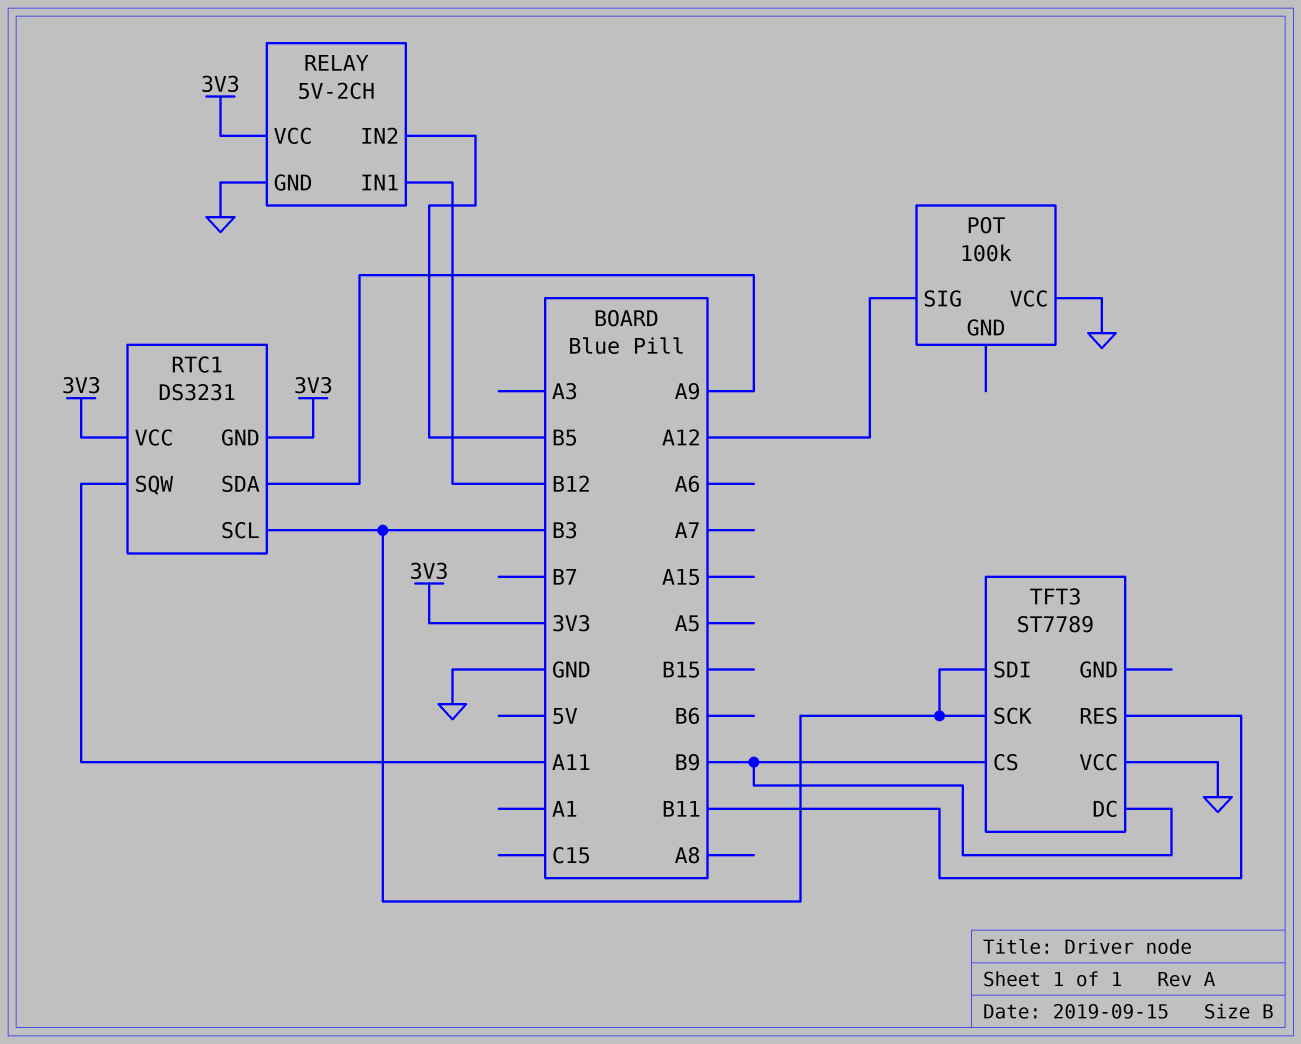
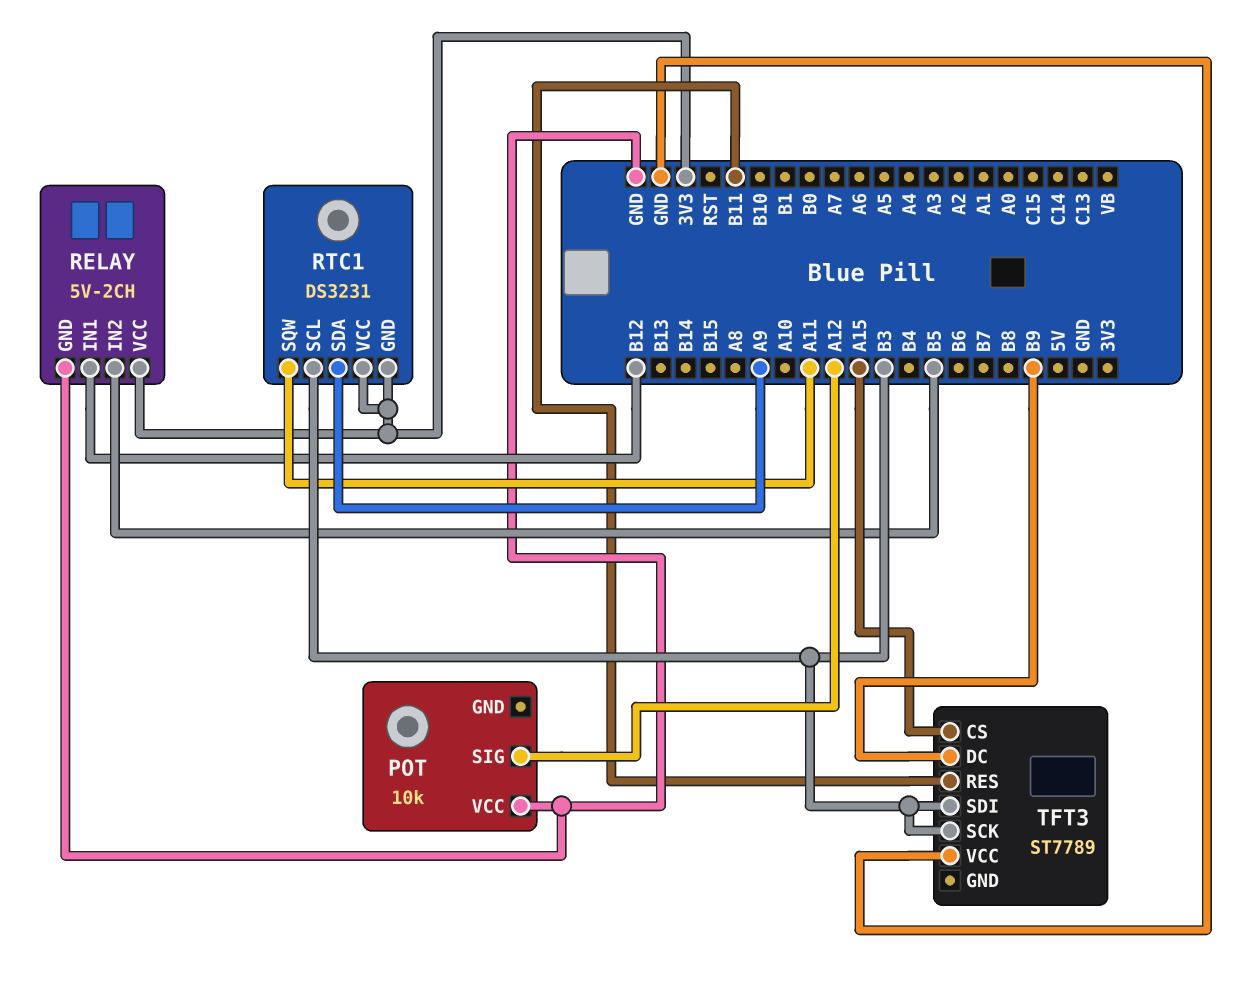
POT: 100k -> 10k
TFT3 pin CS: B9 -> A15

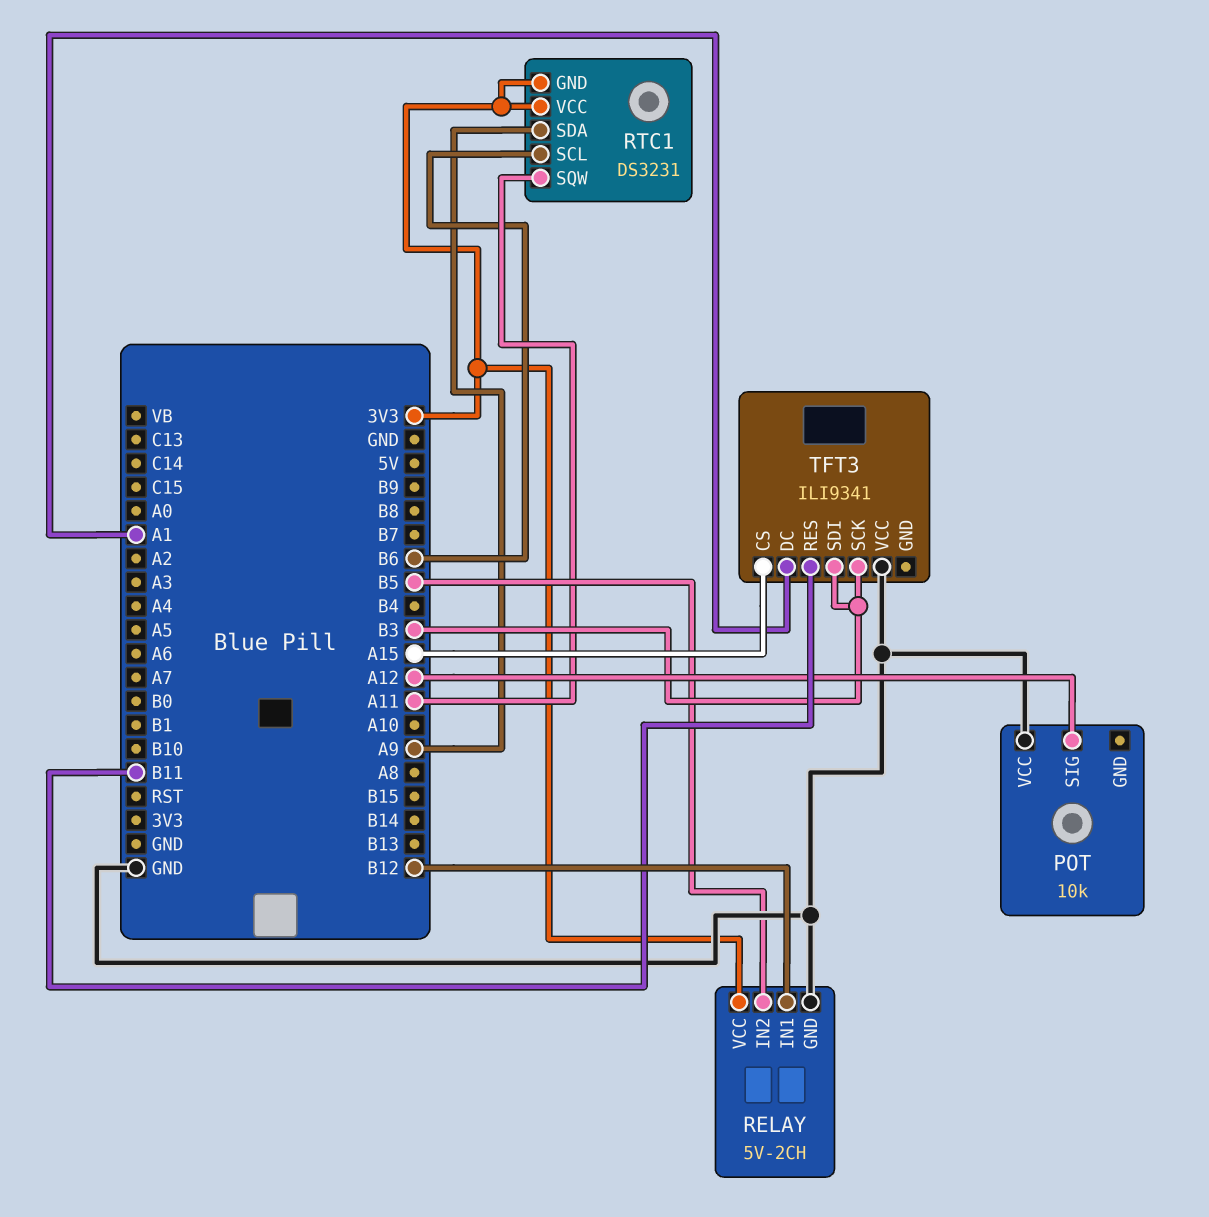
RTC1 pin SCL: B3 -> B6
TFT3: ST7789 -> ILI9341
TFT3 pin DC: B9 -> A1

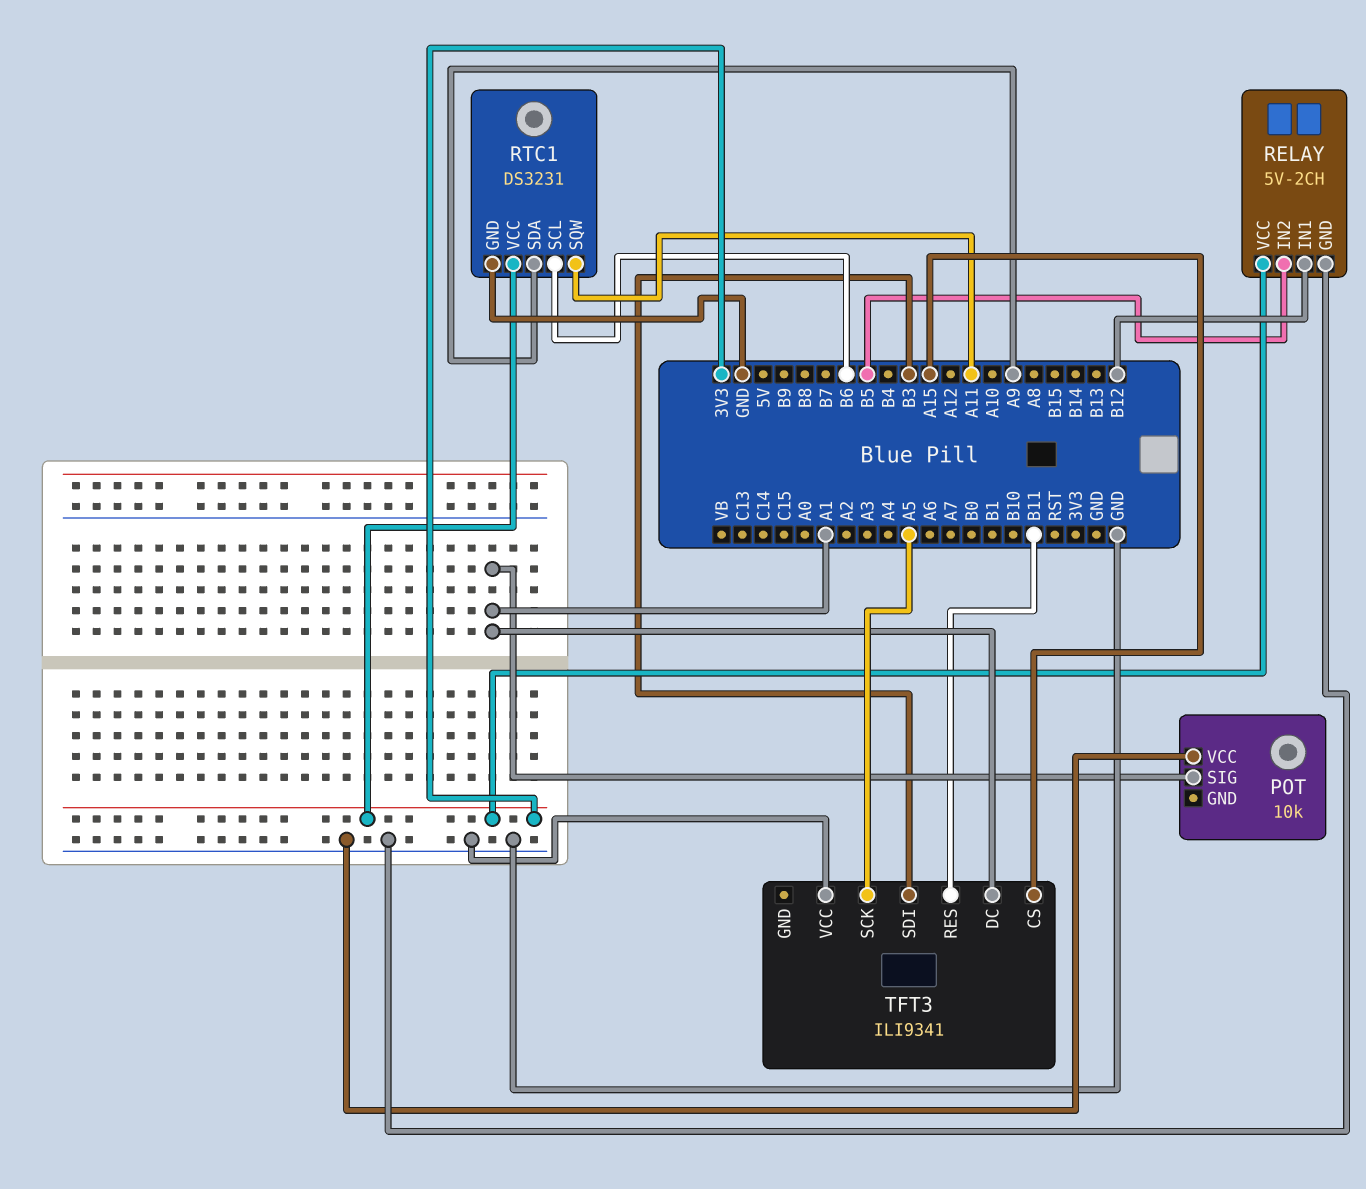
POT pin SIG: A12 -> A1
RTC1 pin GND: 3V3 -> GND
TFT3 pin SCK: B3 -> A5

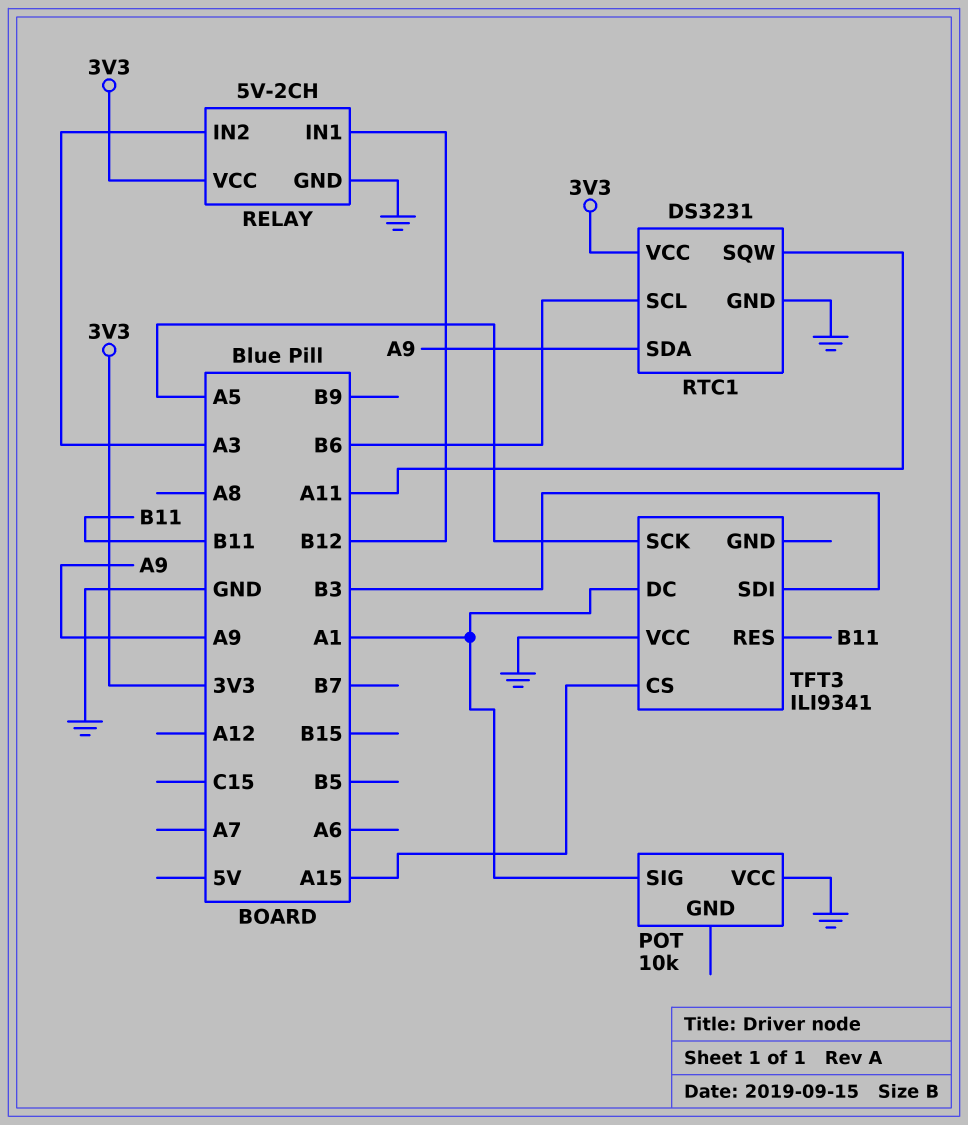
RELAY pin IN2: B5 -> A3

